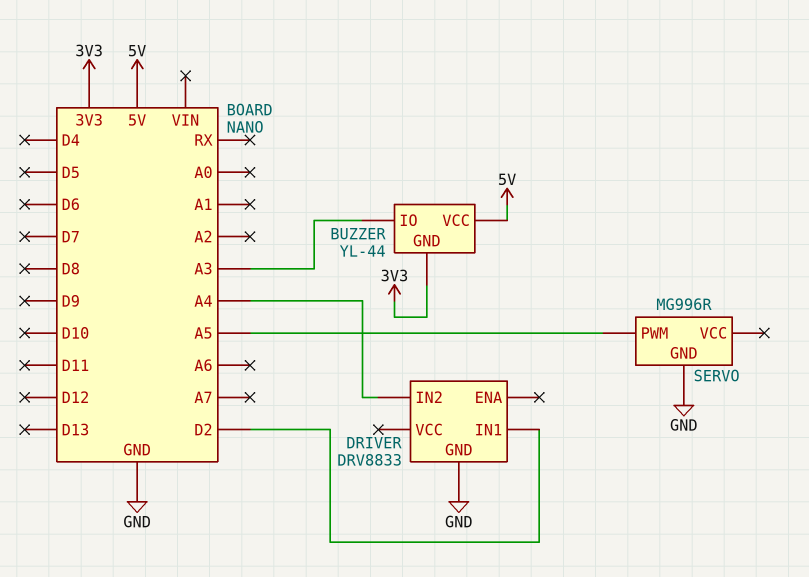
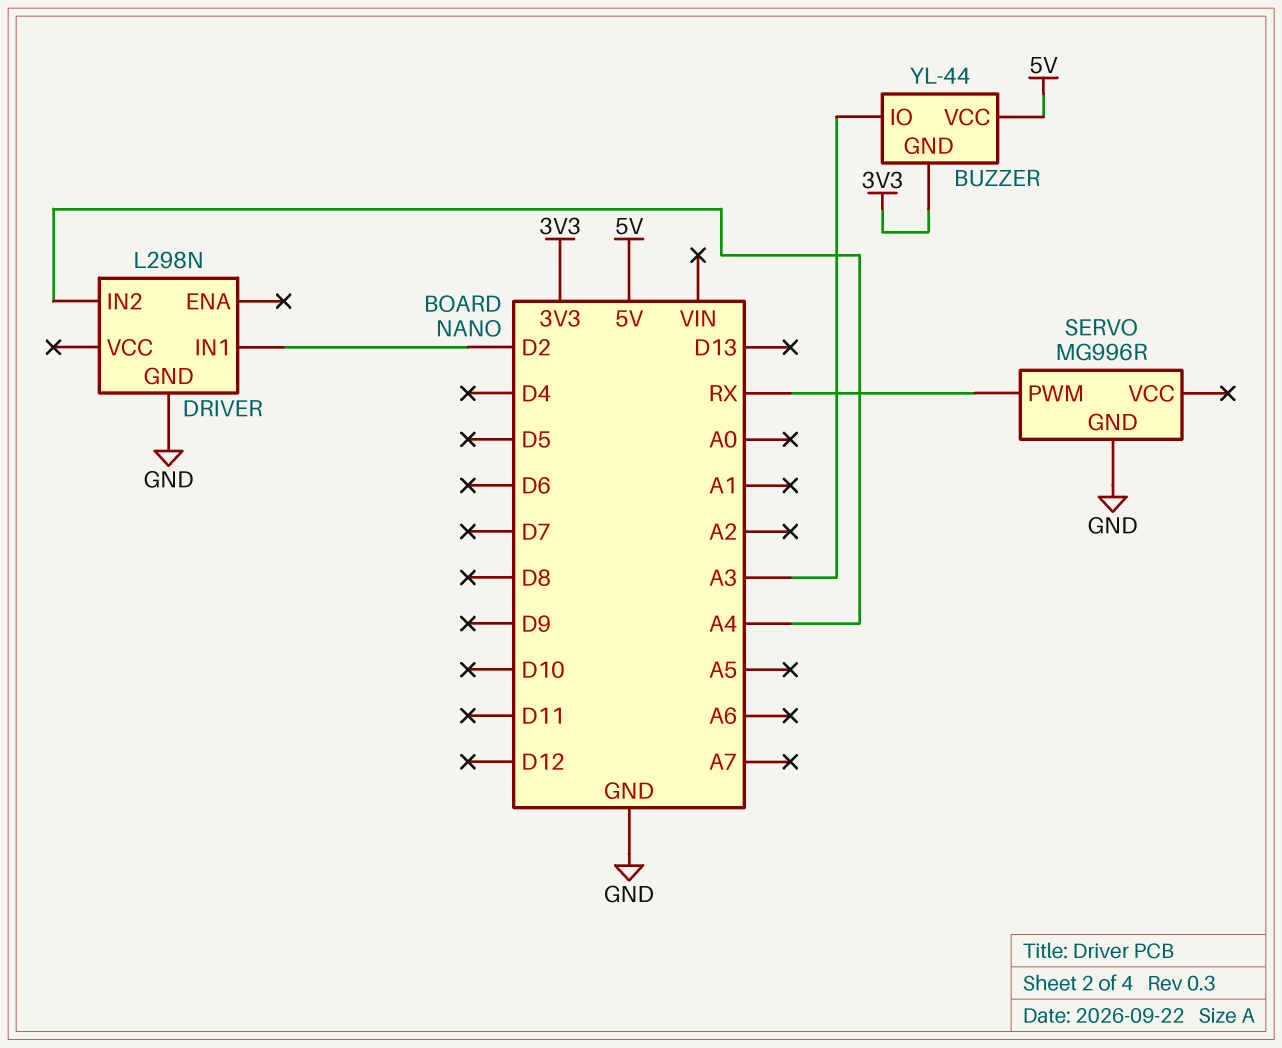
DRIVER: DRV8833 -> L298N
SERVO pin PWM: A5 -> RX

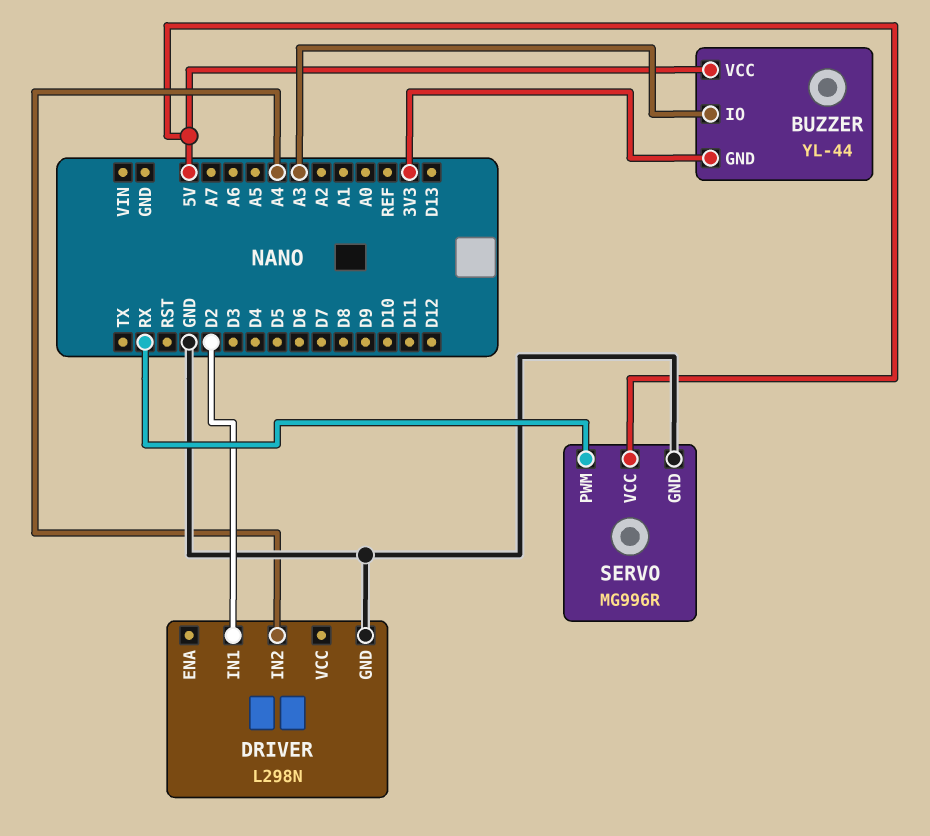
SERVO pin VCC: none -> 5V

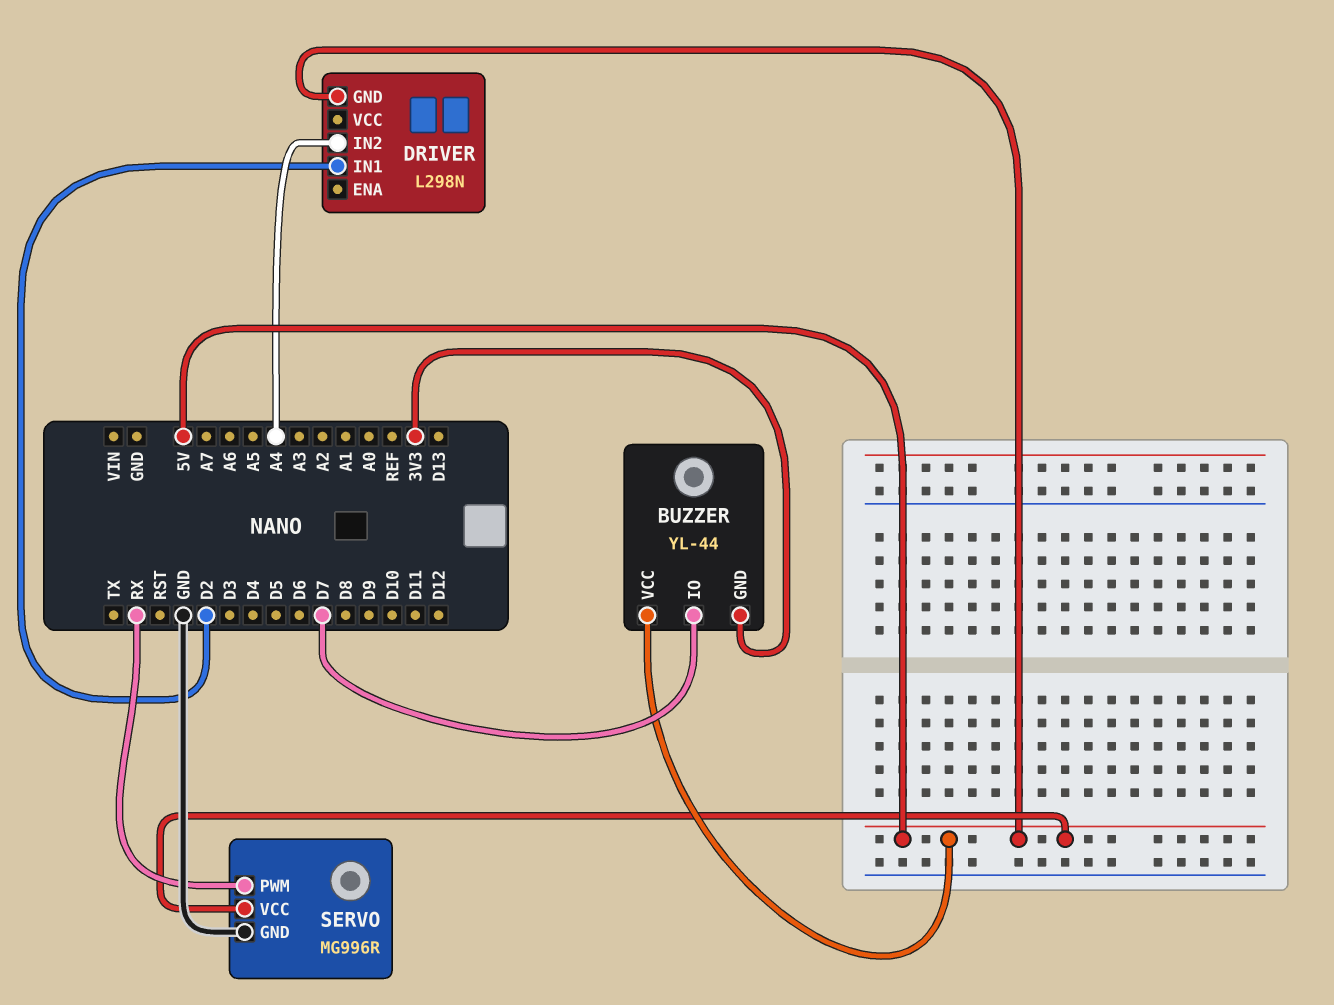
BUZZER pin IO: A3 -> D7
DRIVER pin GND: GND -> 5V

